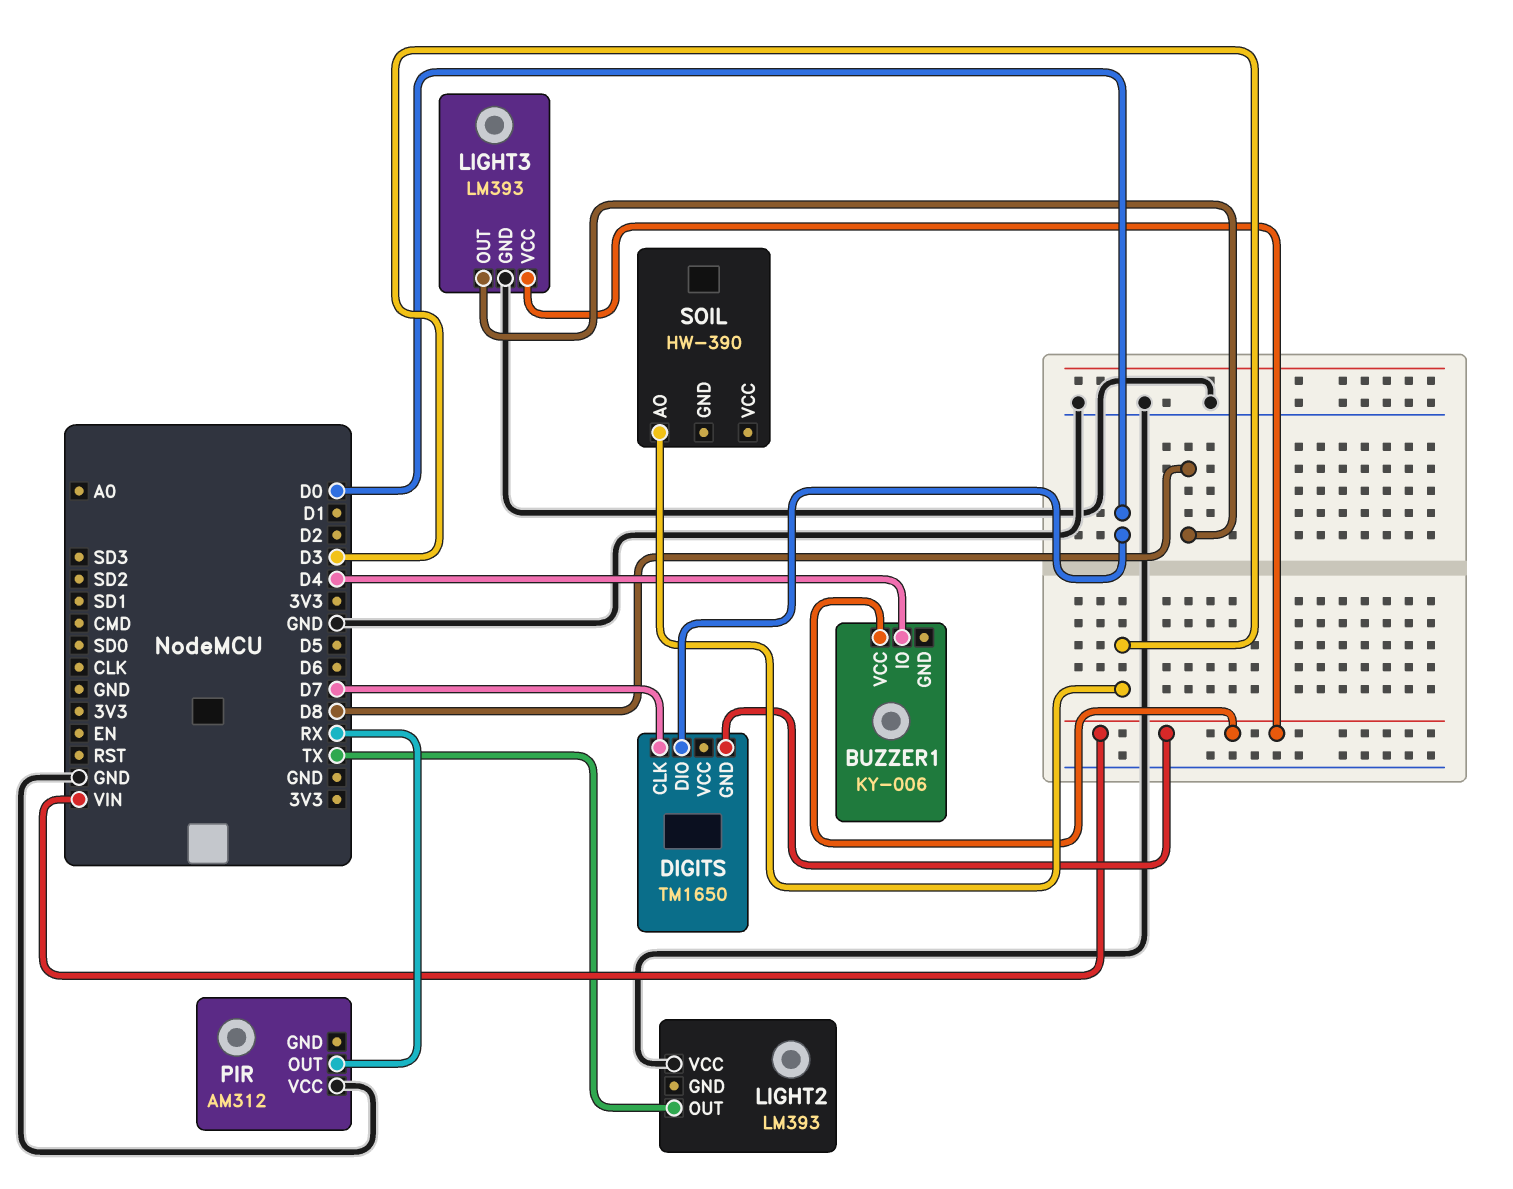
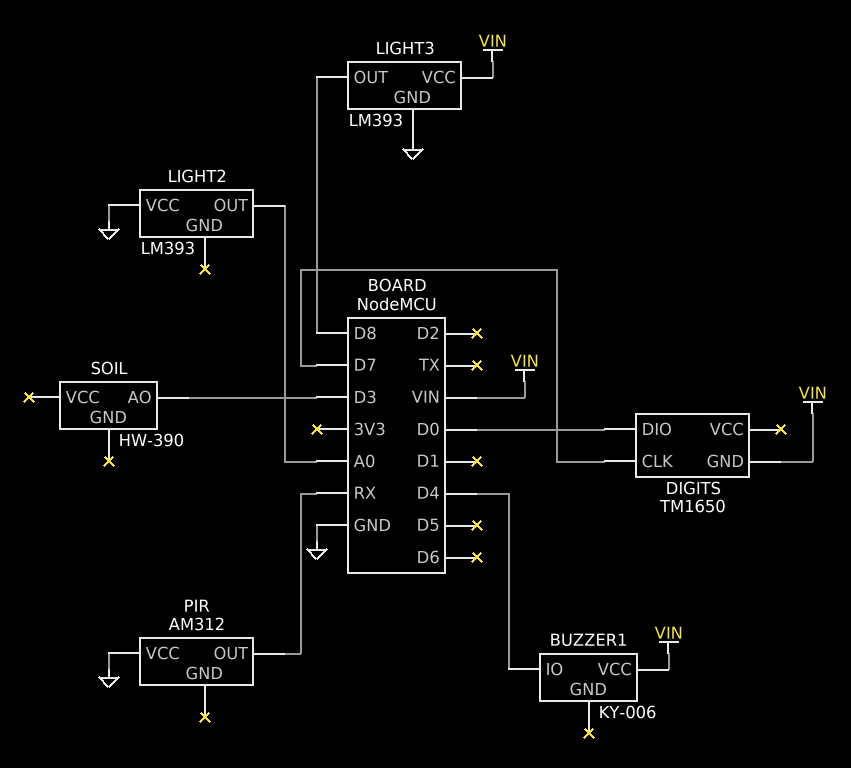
LIGHT2 pin OUT: TX -> A0

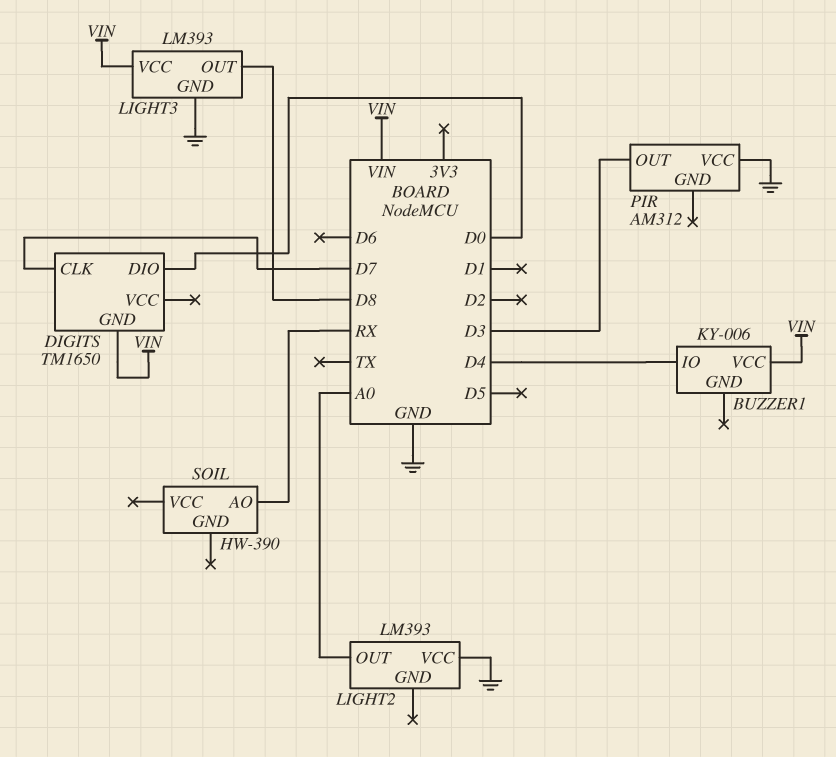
PIR pin OUT: RX -> D3
SOIL pin AO: D3 -> RX

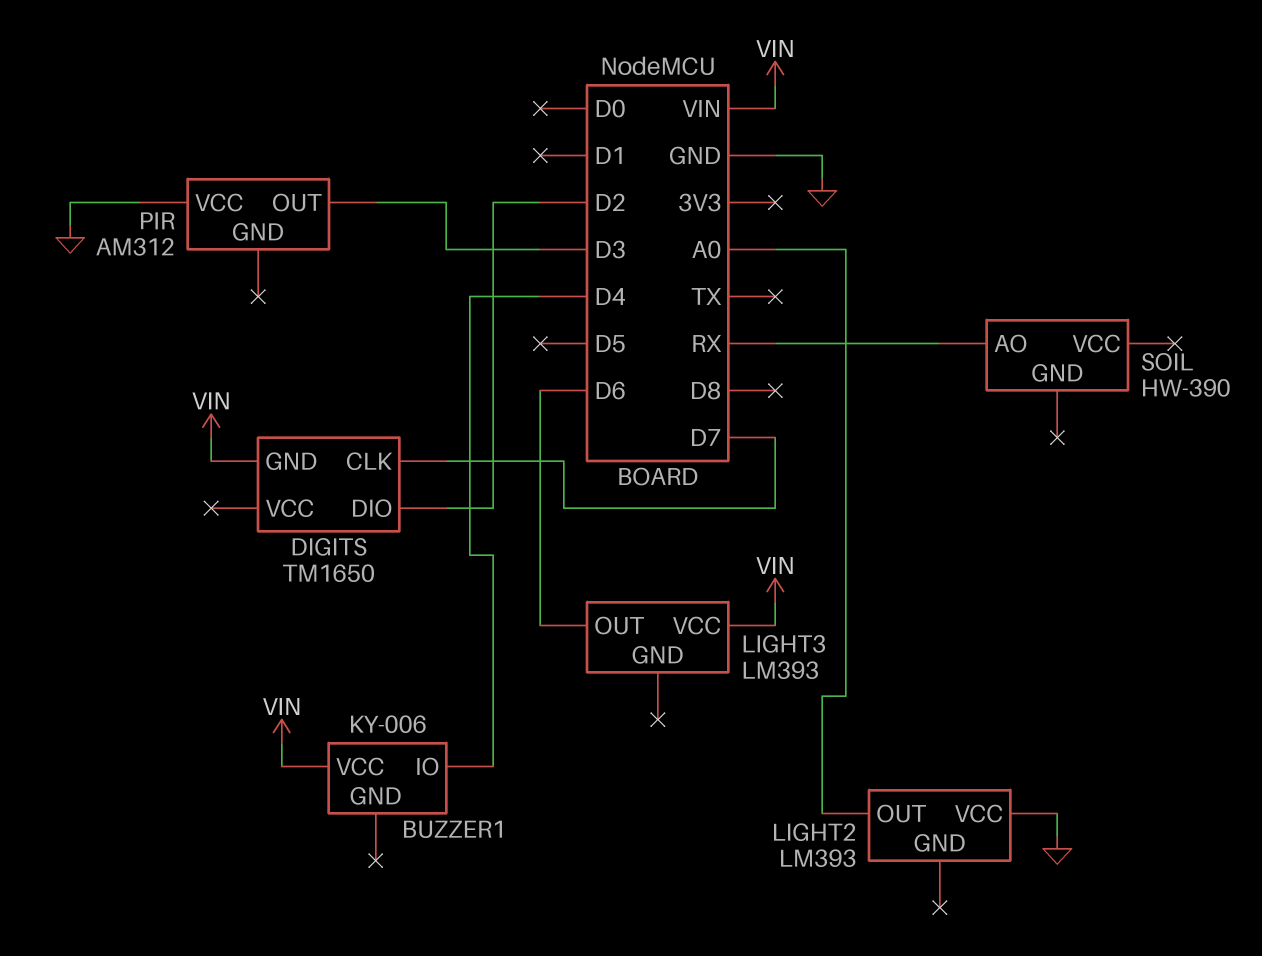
DIGITS pin DIO: D0 -> D2
LIGHT3 pin GND: GND -> none
LIGHT3 pin OUT: D8 -> D6

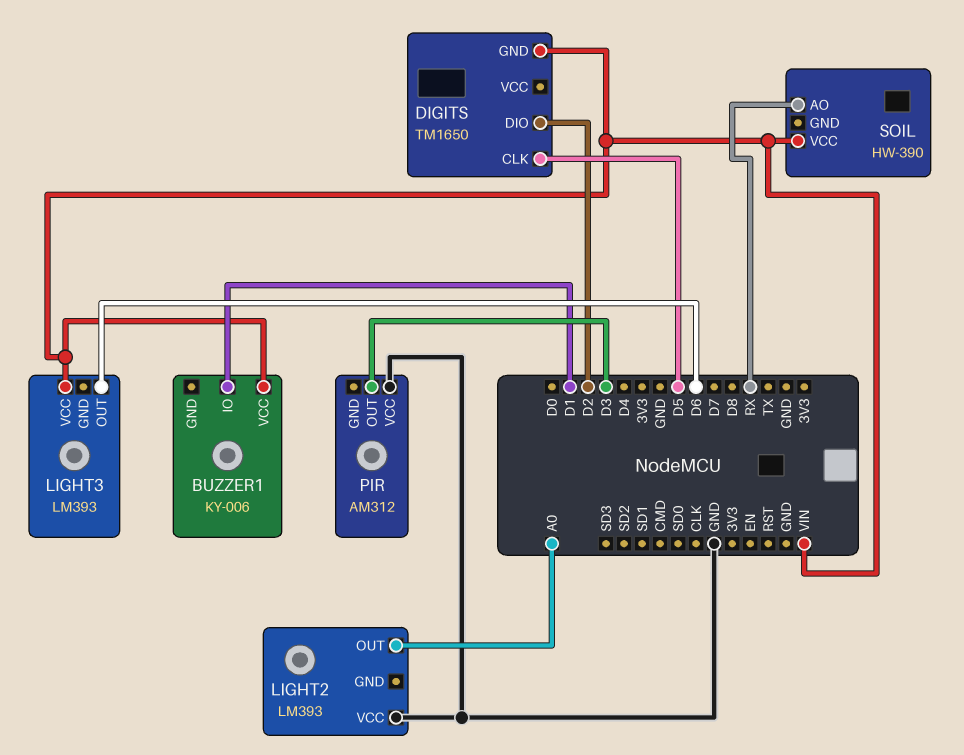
BUZZER1 pin IO: D4 -> D1
DIGITS pin CLK: D7 -> D5
SOIL pin VCC: none -> VIN

